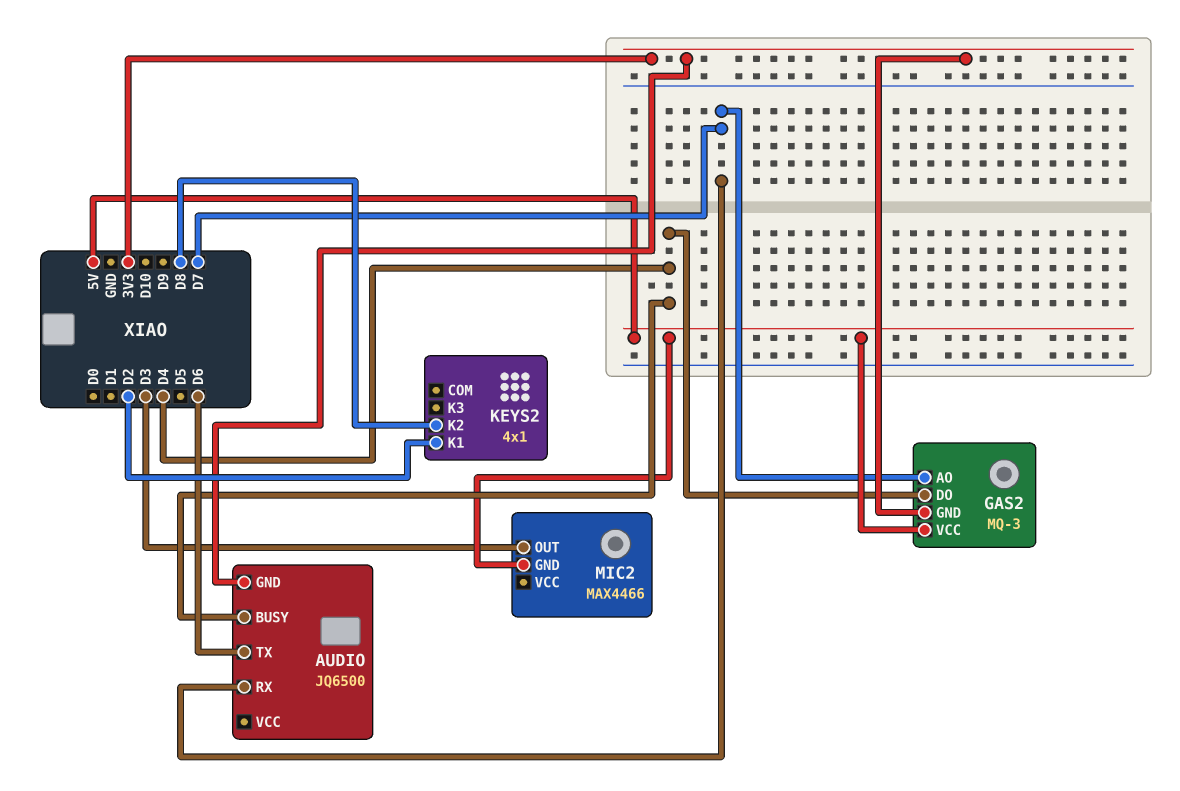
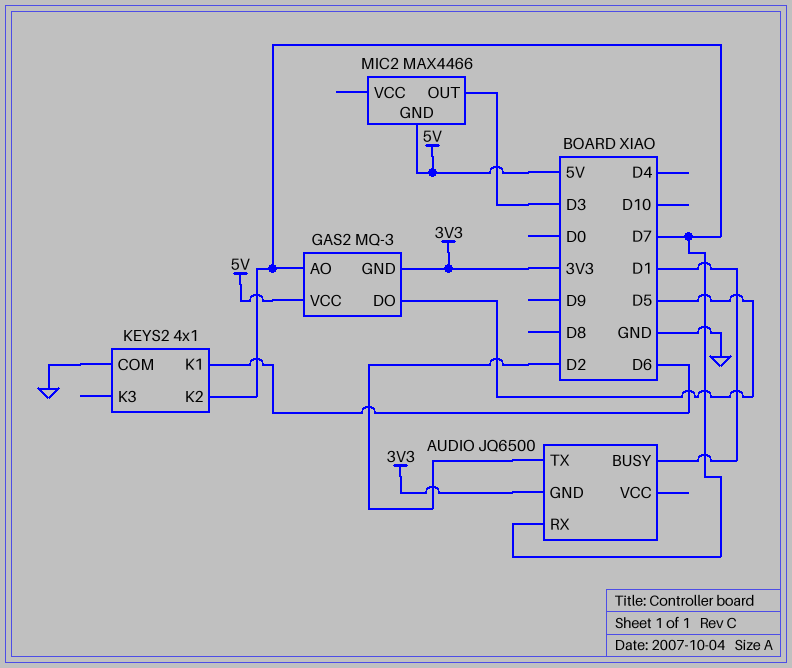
AUDIO pin BUSY: D4 -> D1
AUDIO pin TX: D6 -> D2
GAS2 pin DO: D4 -> D5
KEYS2 pin COM: none -> GND
KEYS2 pin K1: D2 -> D6
KEYS2 pin K2: D8 -> D7

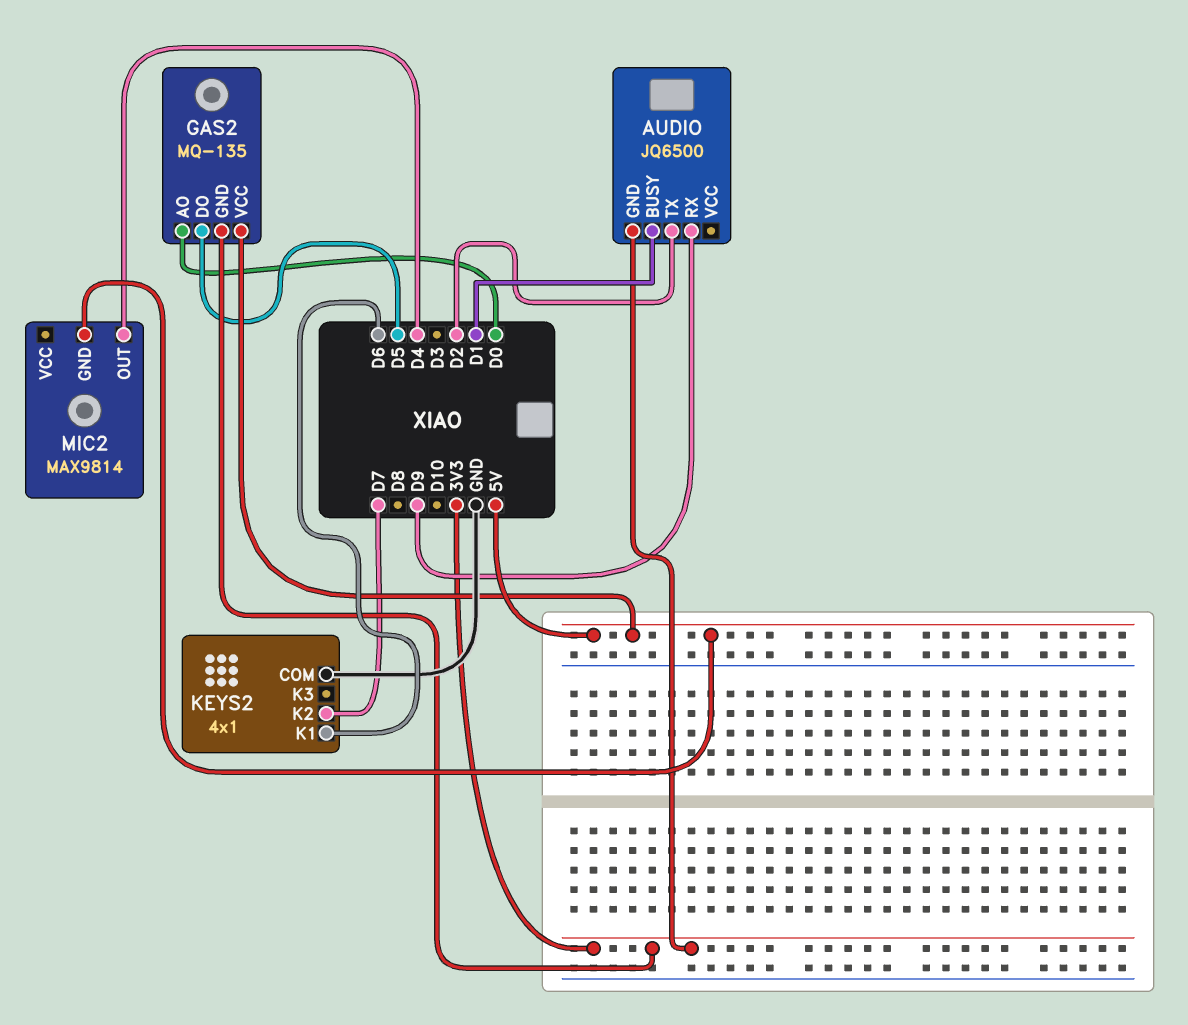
AUDIO pin RX: D7 -> D9
GAS2: MQ-3 -> MQ-135
GAS2 pin AO: D7 -> D0
MIC2: MAX4466 -> MAX9814
MIC2 pin OUT: D3 -> D4

